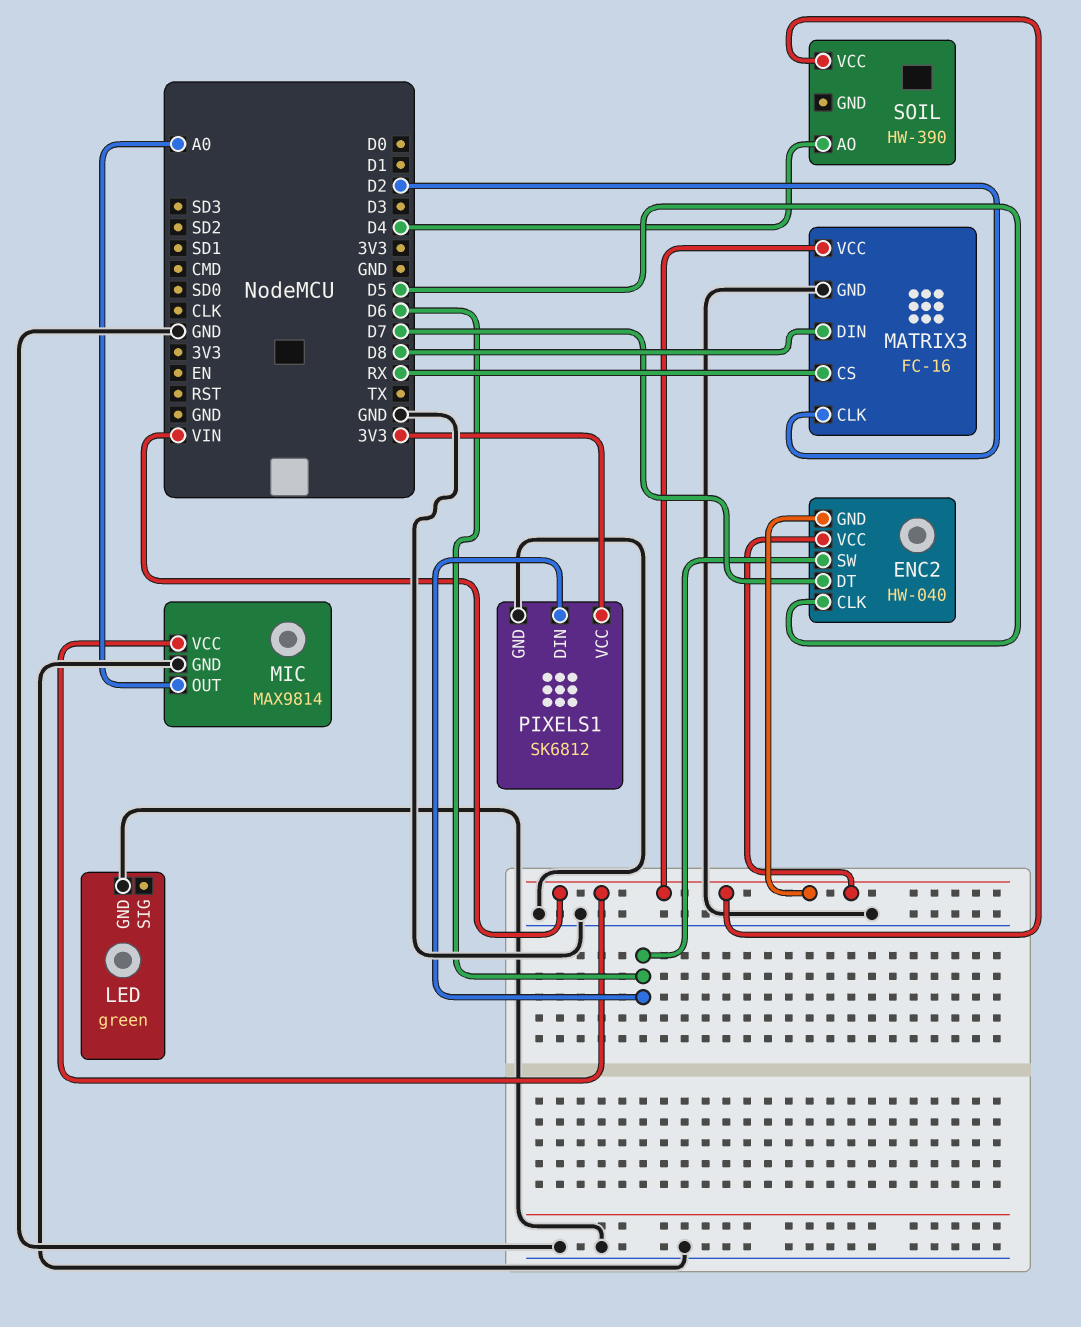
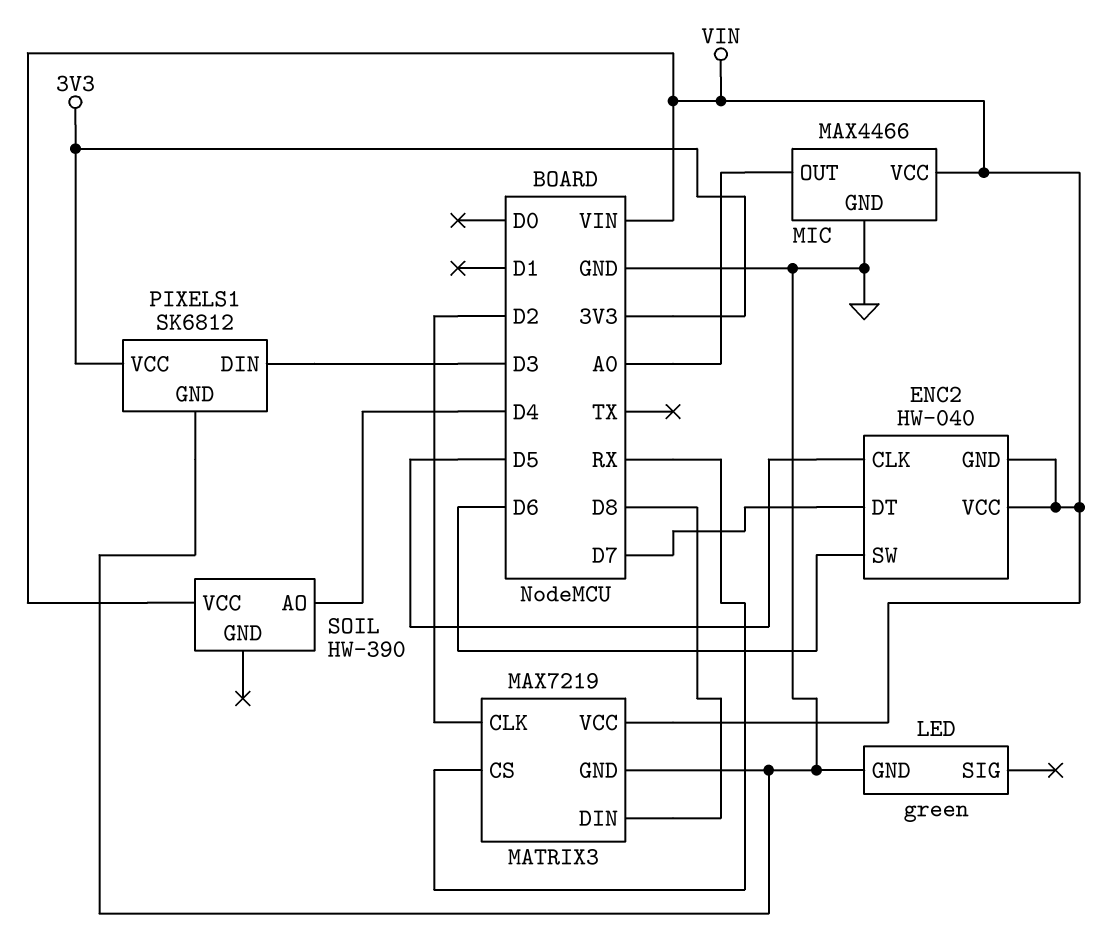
MATRIX3: FC-16 -> MAX7219
MIC: MAX9814 -> MAX4466
PIXELS1 pin DIN: D6 -> D3

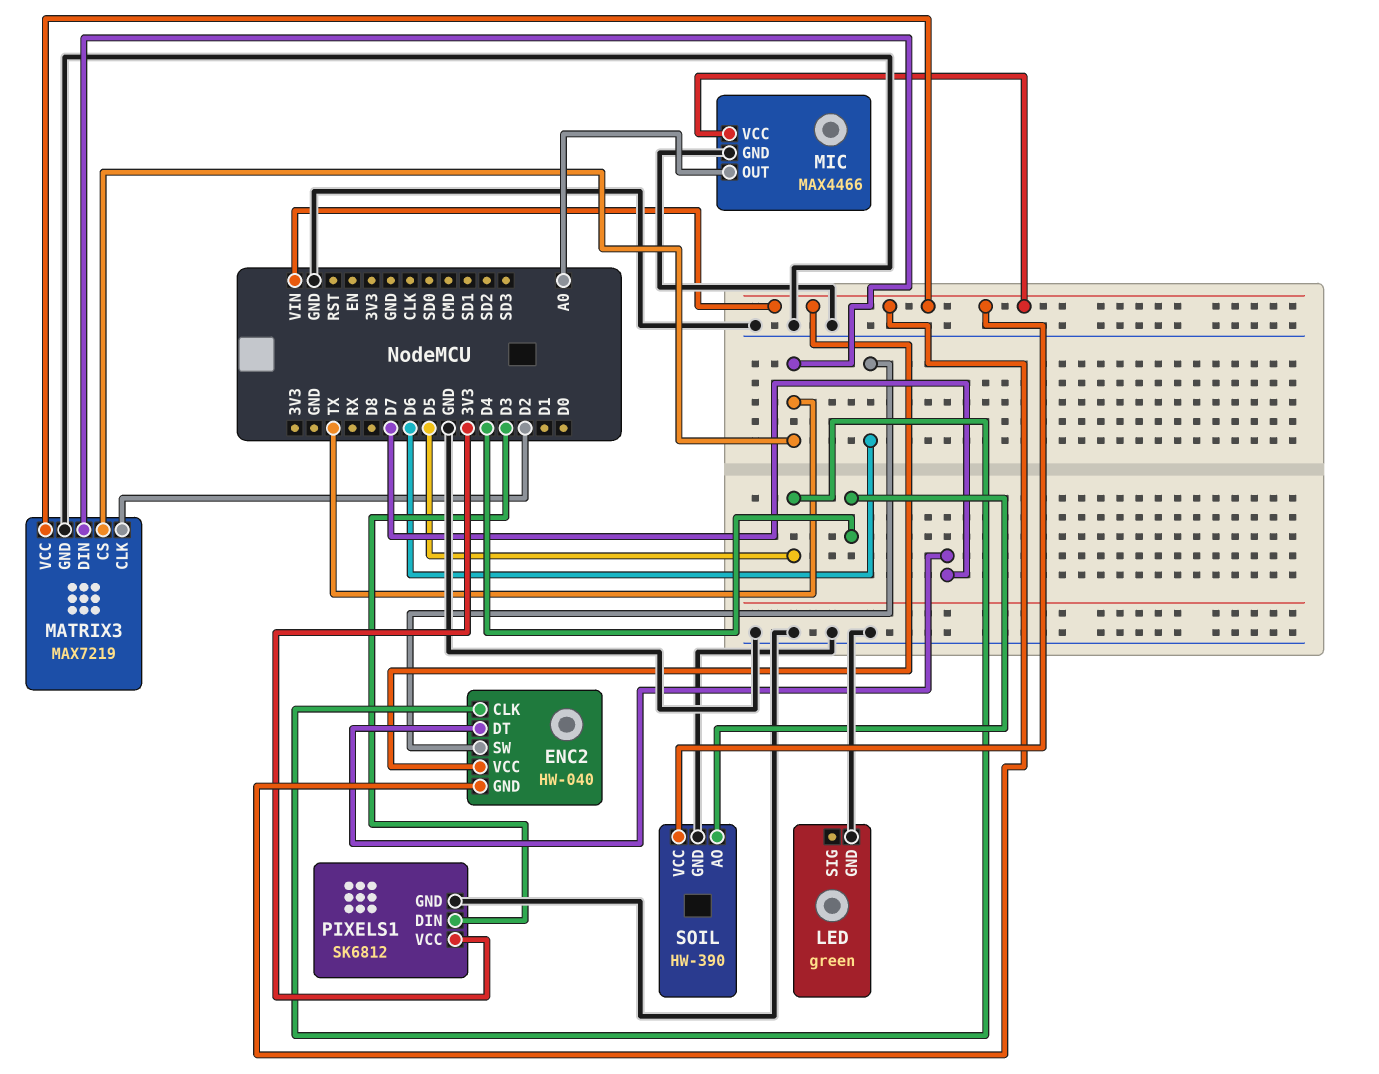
MATRIX3 pin CS: RX -> TX
MATRIX3 pin DIN: D8 -> TX
SOIL pin GND: none -> GND

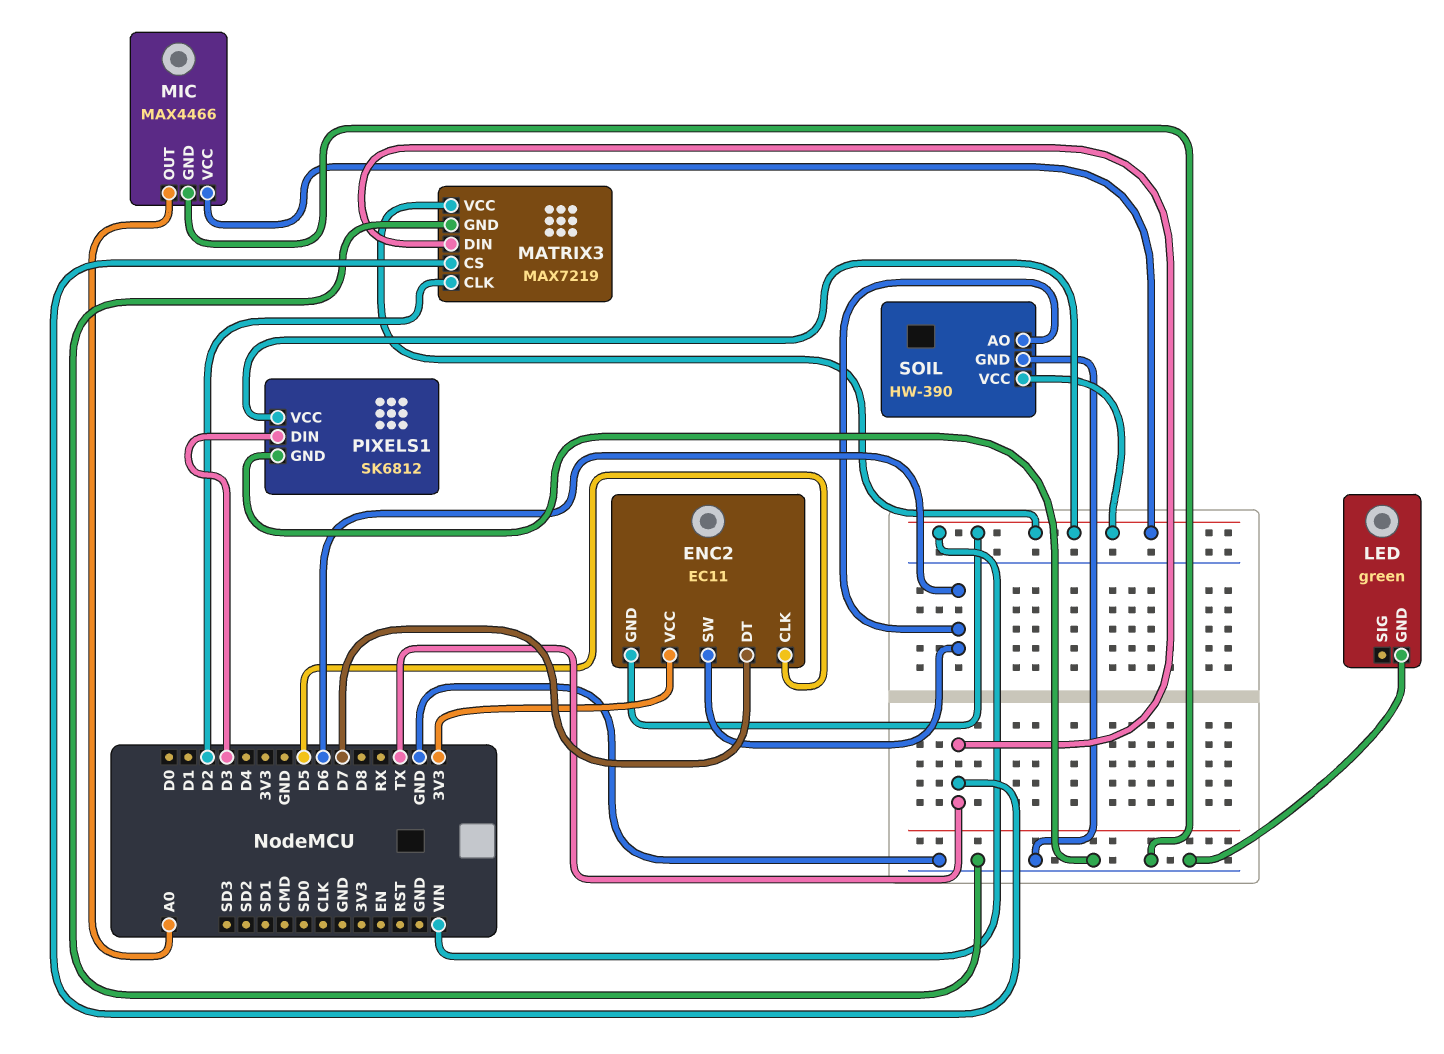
ENC2: HW-040 -> EC11
ENC2 pin VCC: VIN -> 3V3
PIXELS1 pin VCC: 3V3 -> VIN
SOIL pin AO: D4 -> D6

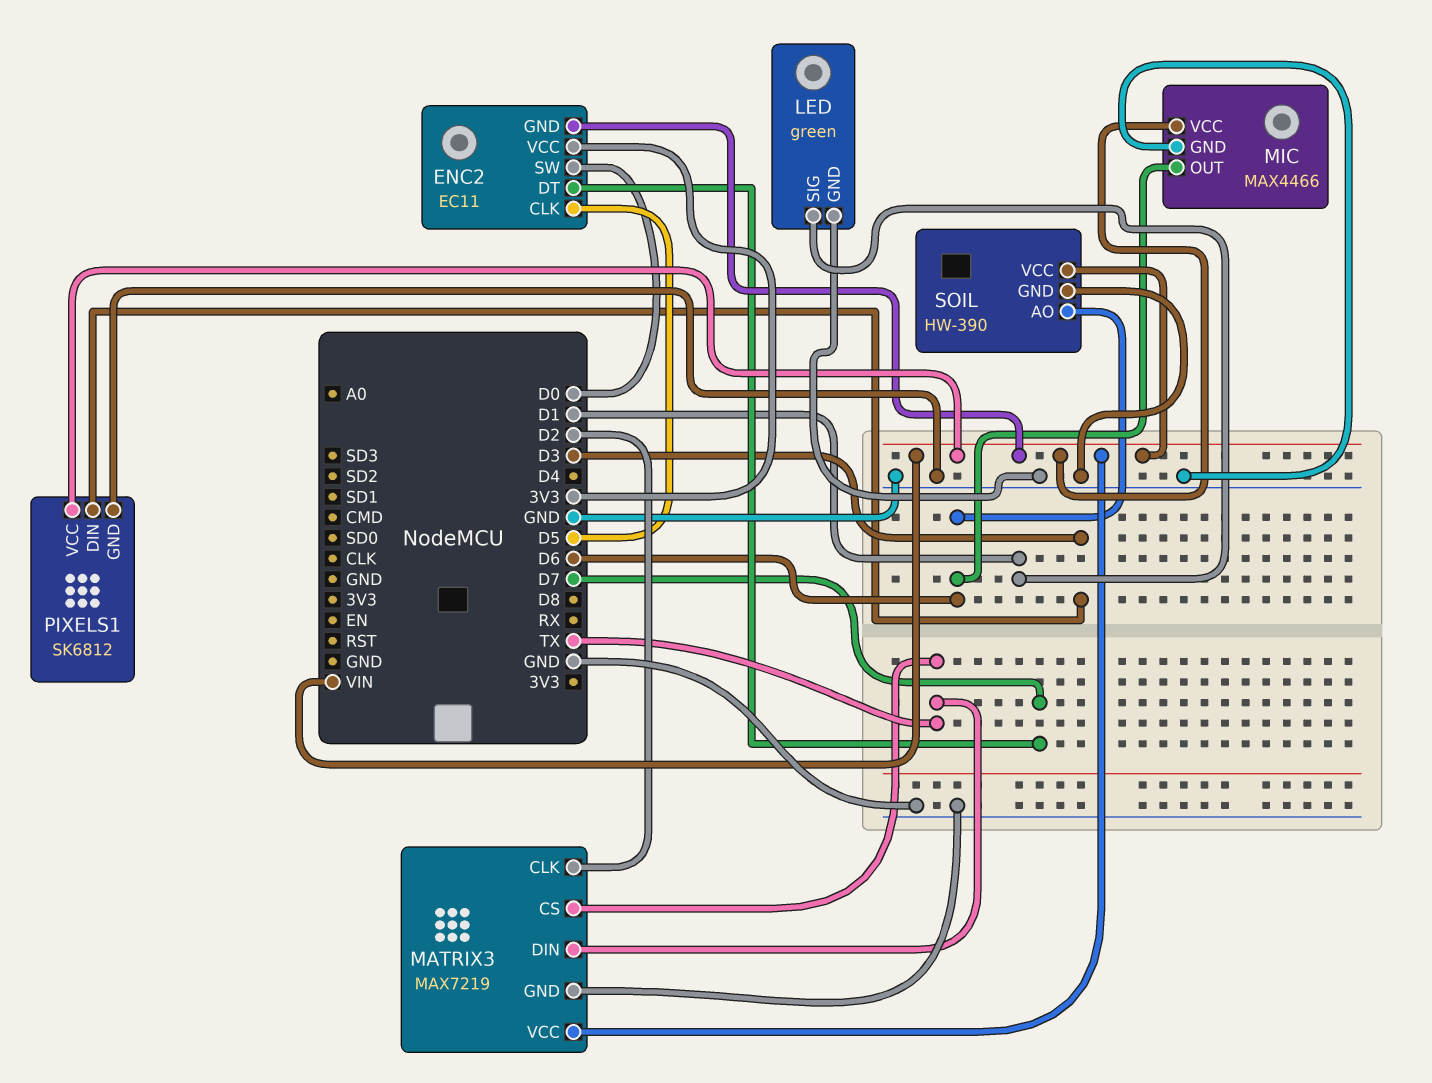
ENC2 pin SW: D6 -> D0
LED pin SIG: none -> D1
MIC pin OUT: A0 -> D6

